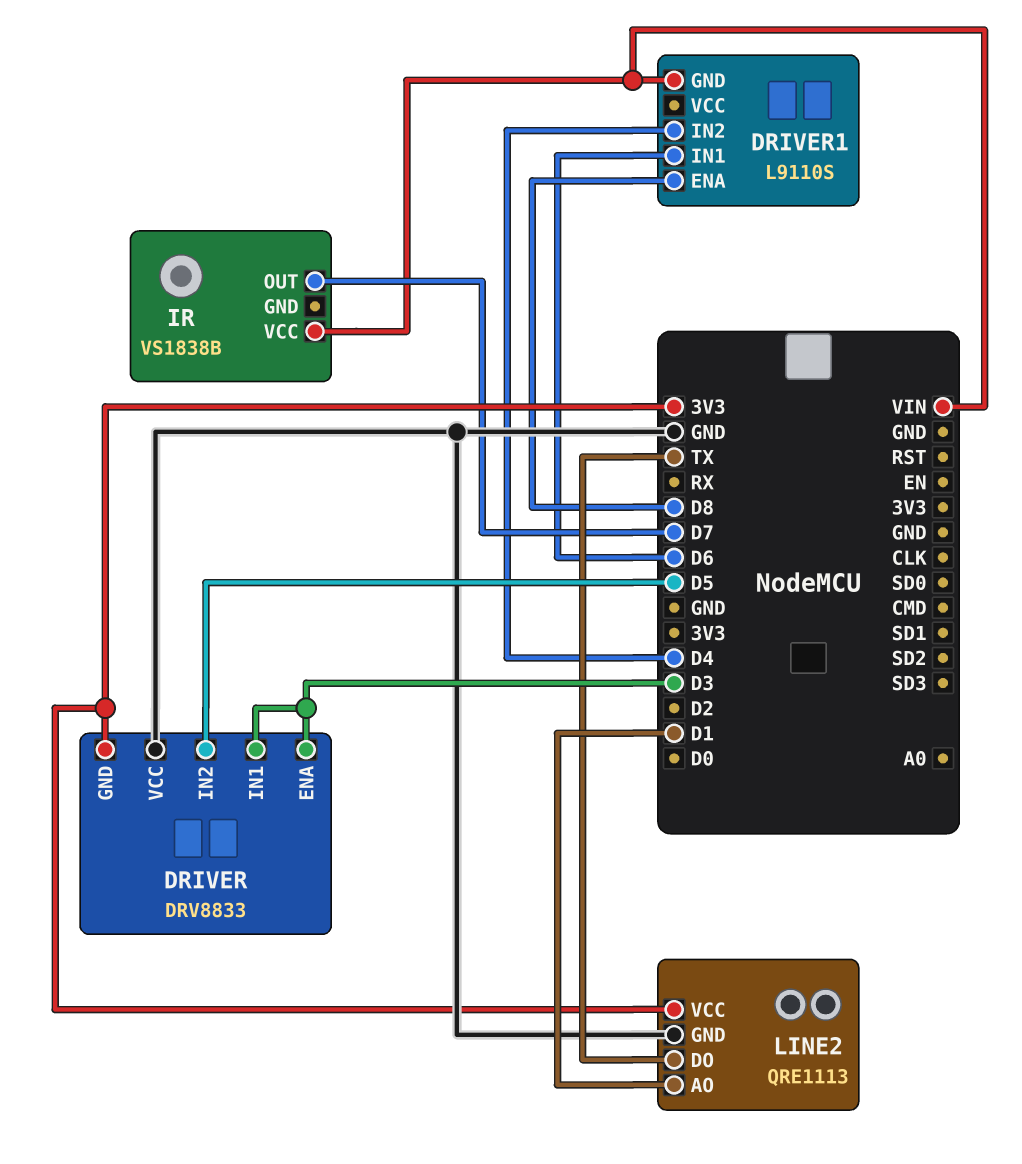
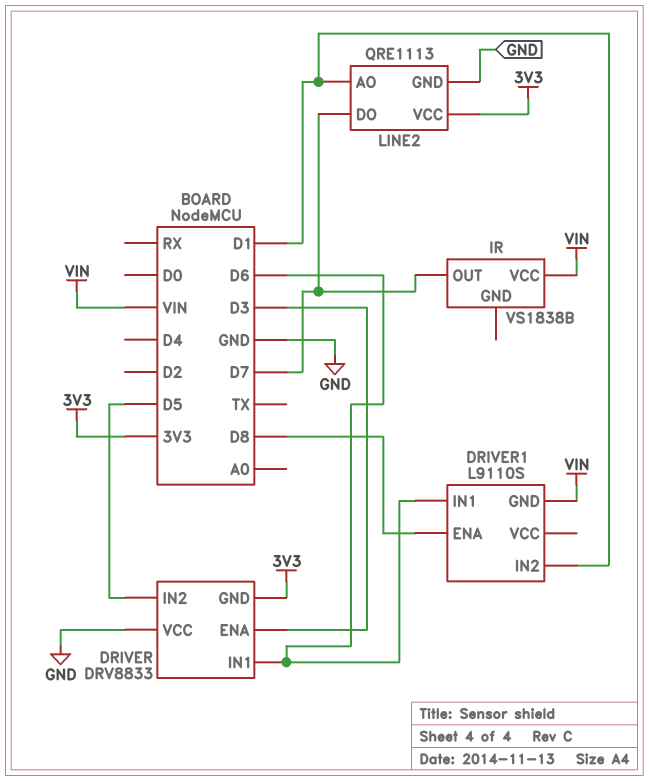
DRIVER pin IN1: D3 -> D6
DRIVER1 pin IN2: D4 -> D1
LINE2 pin DO: TX -> D7

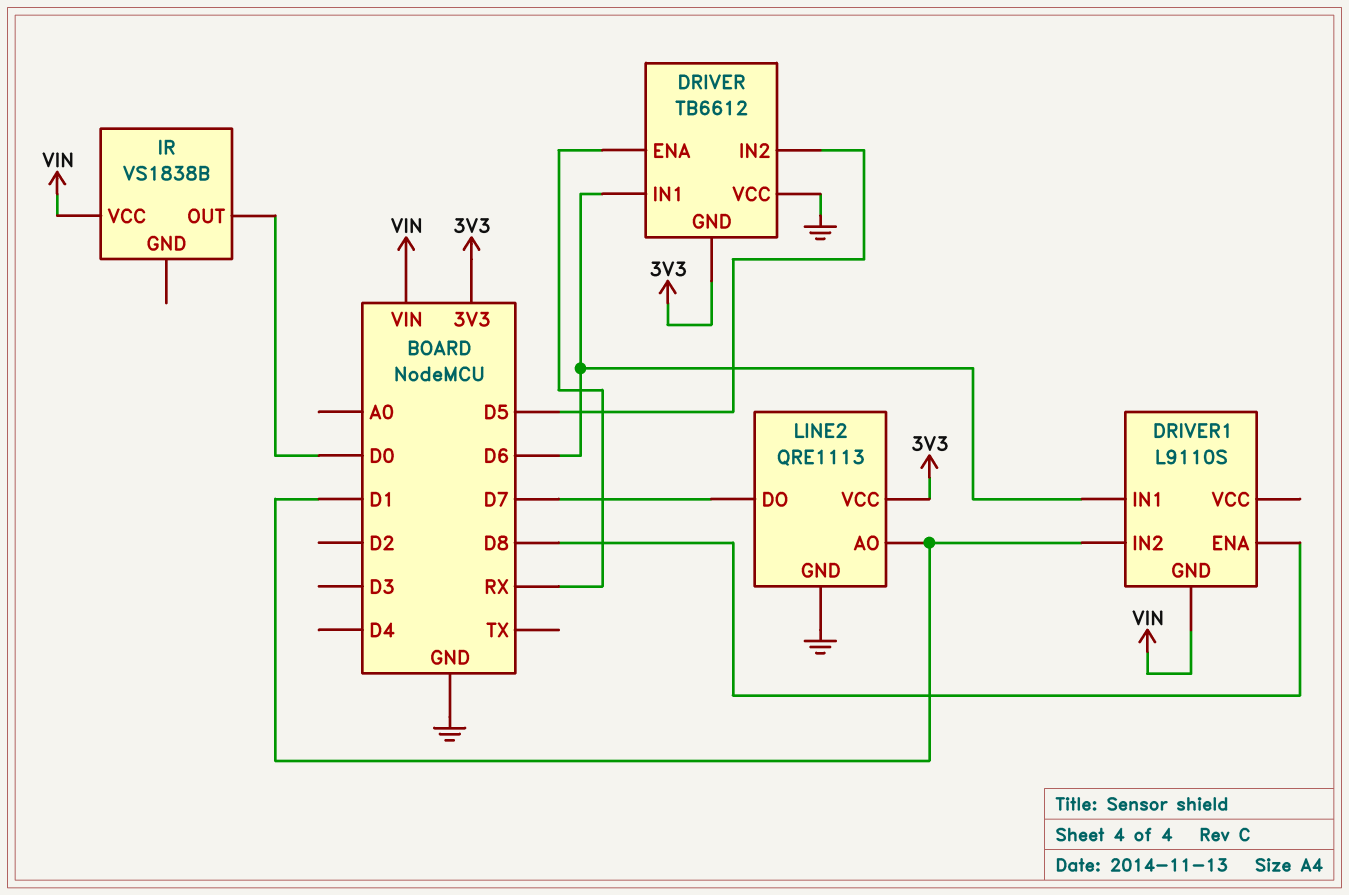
DRIVER: DRV8833 -> TB6612
DRIVER pin ENA: D3 -> RX
IR pin OUT: D7 -> D0

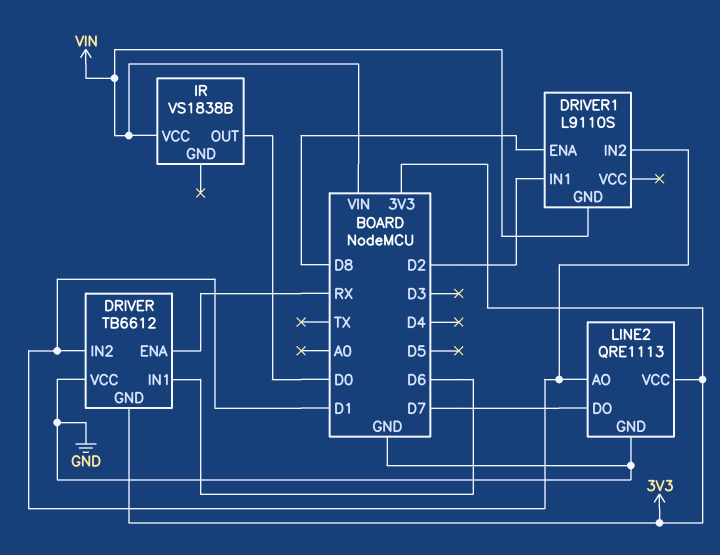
DRIVER pin IN2: D5 -> D1
DRIVER1 pin IN1: D6 -> D2

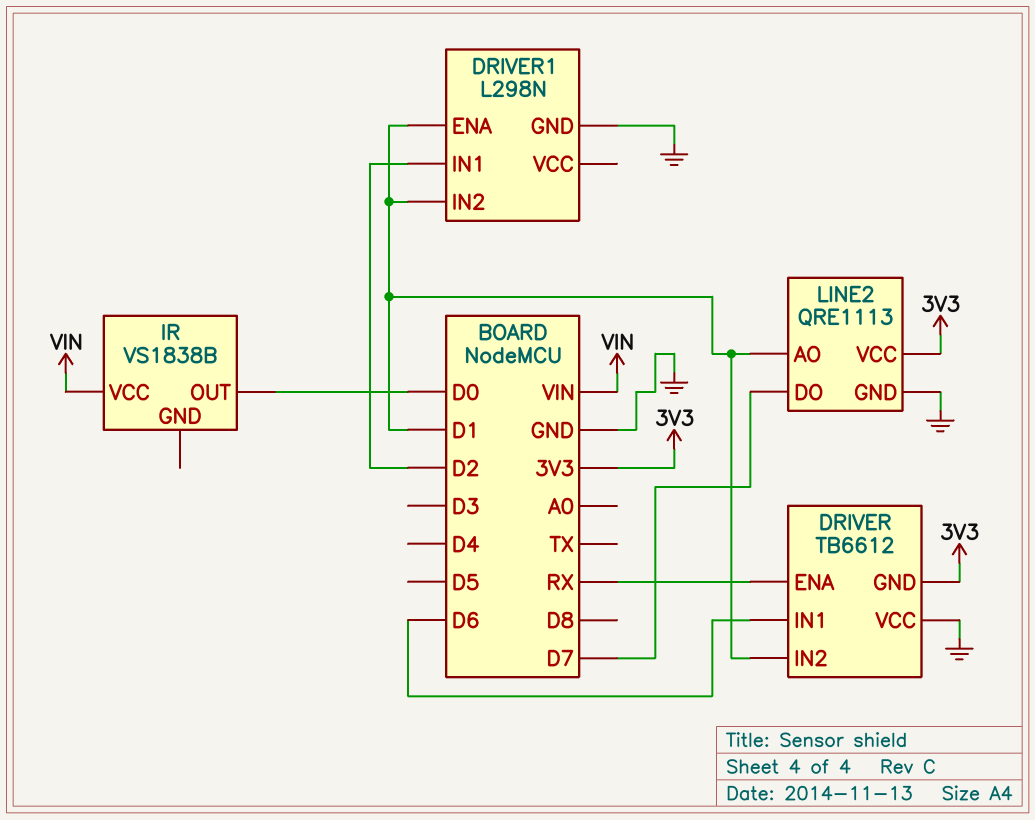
DRIVER1: L9110S -> L298N
DRIVER1 pin ENA: D8 -> D1
DRIVER1 pin GND: VIN -> GND

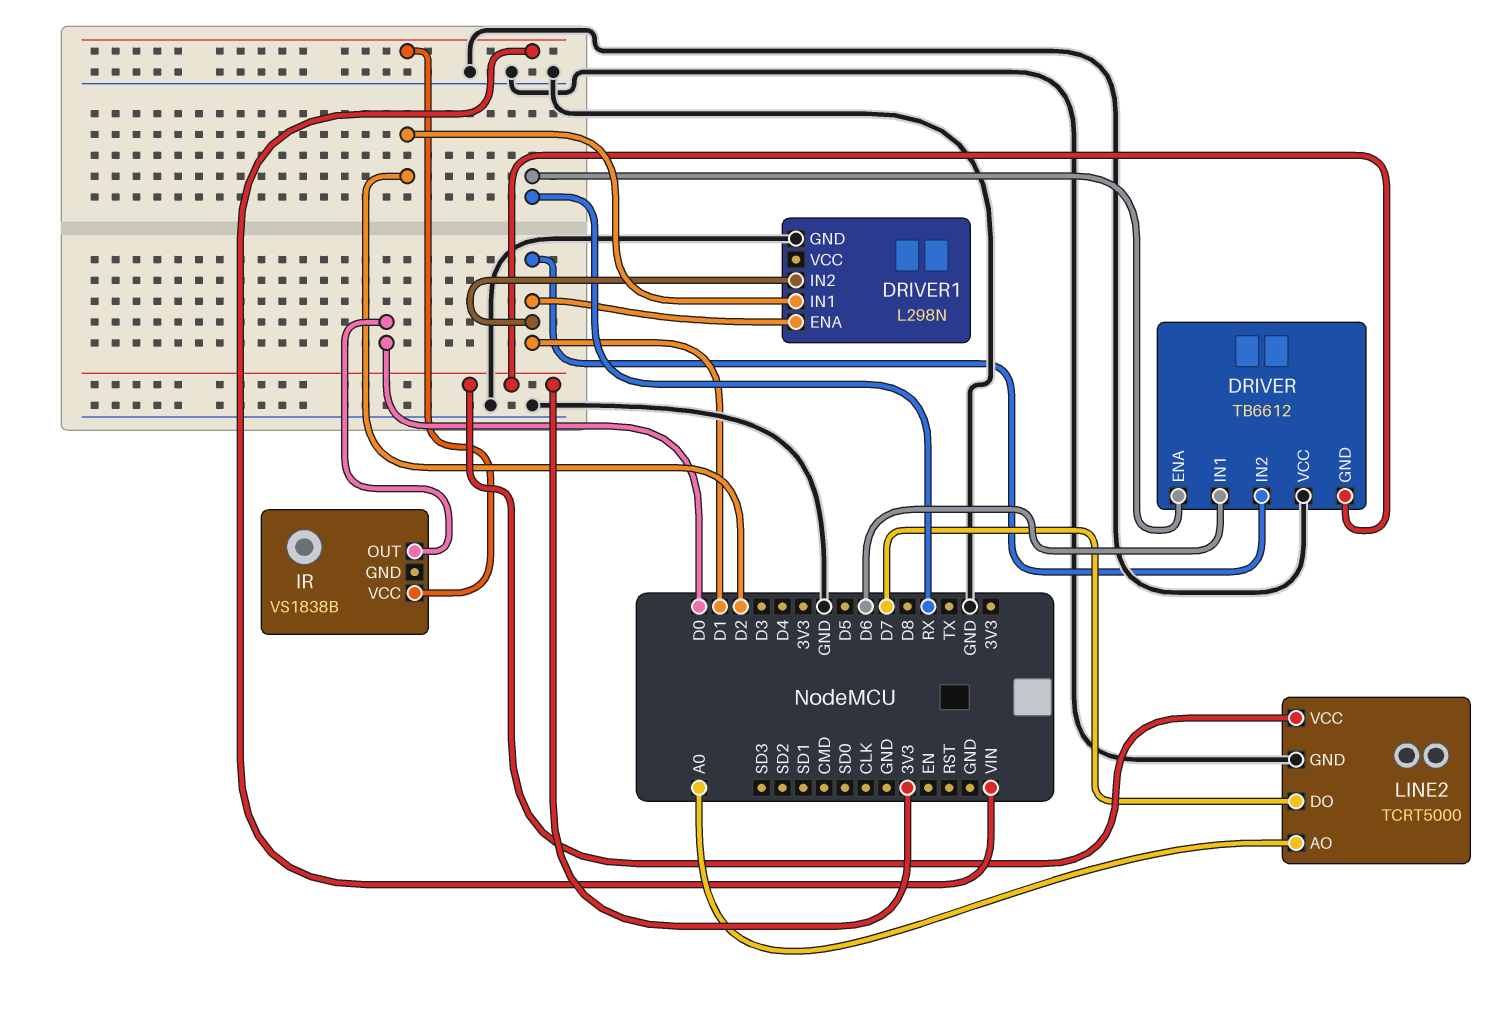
LINE2: QRE1113 -> TCRT5000
LINE2 pin AO: D1 -> A0

